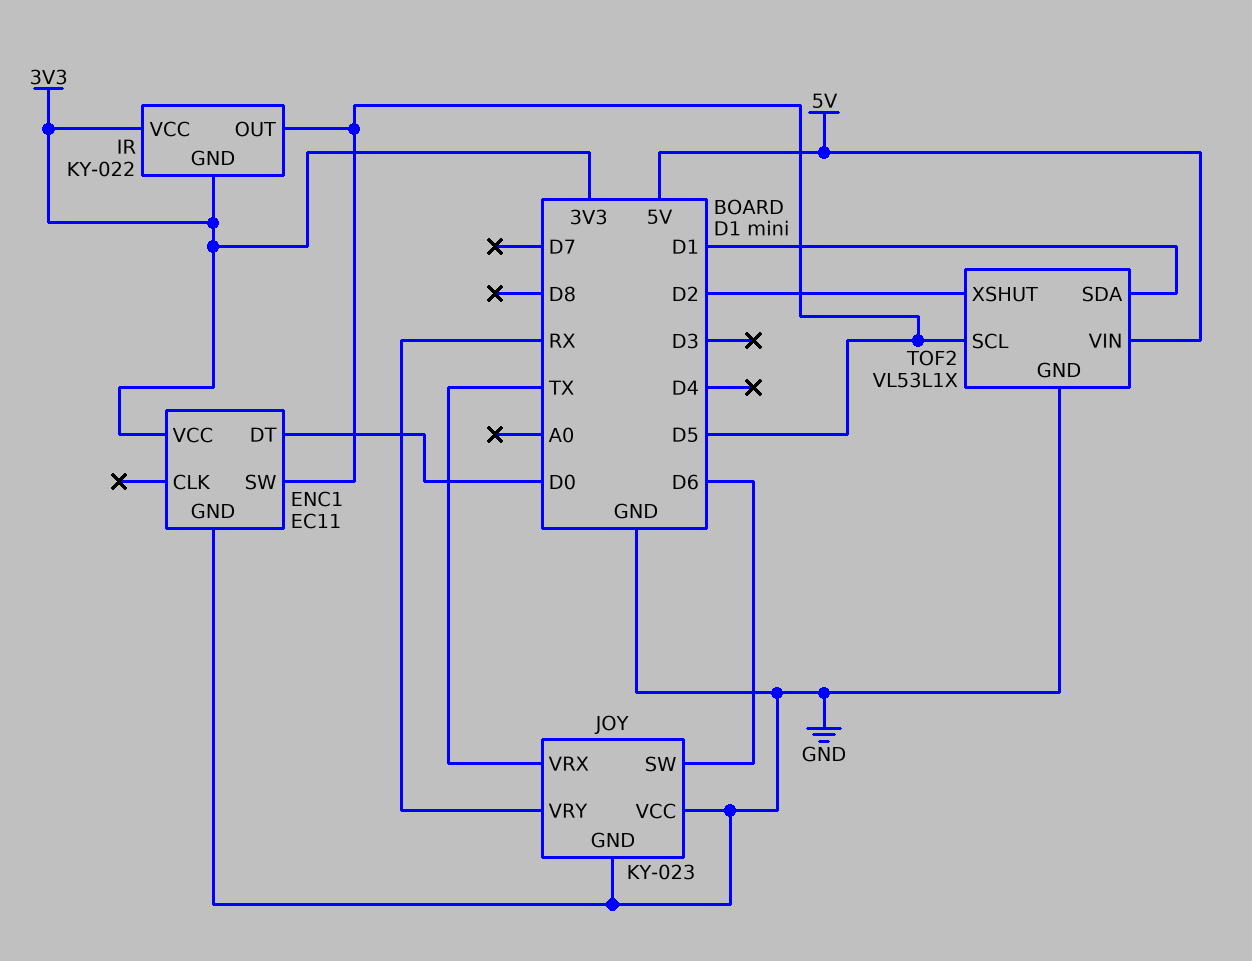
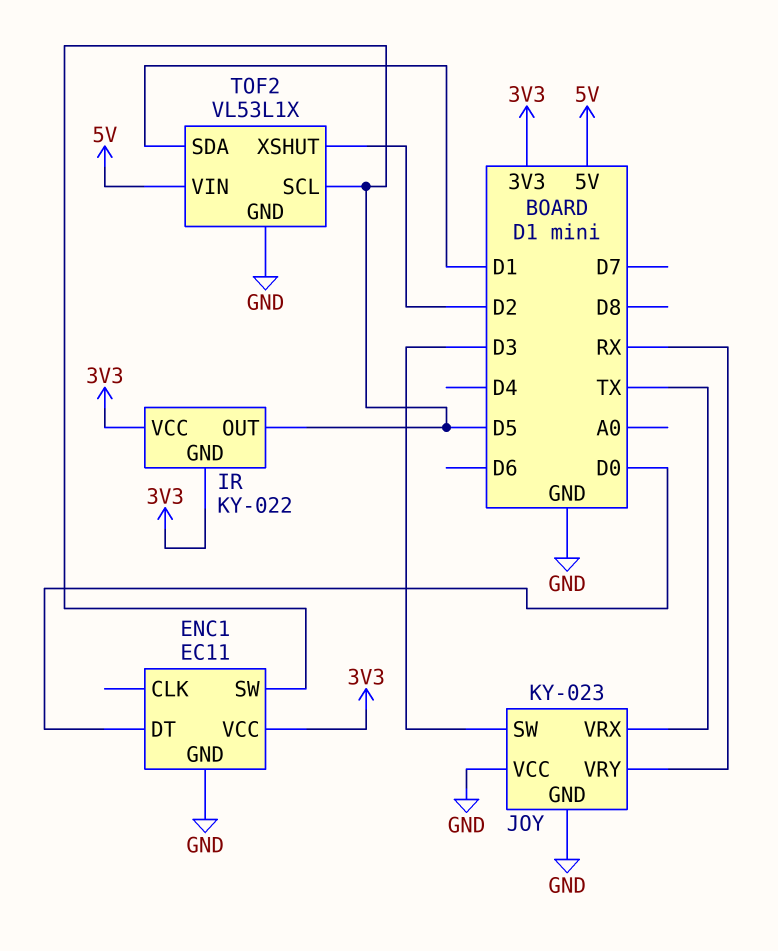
JOY pin SW: D6 -> D3

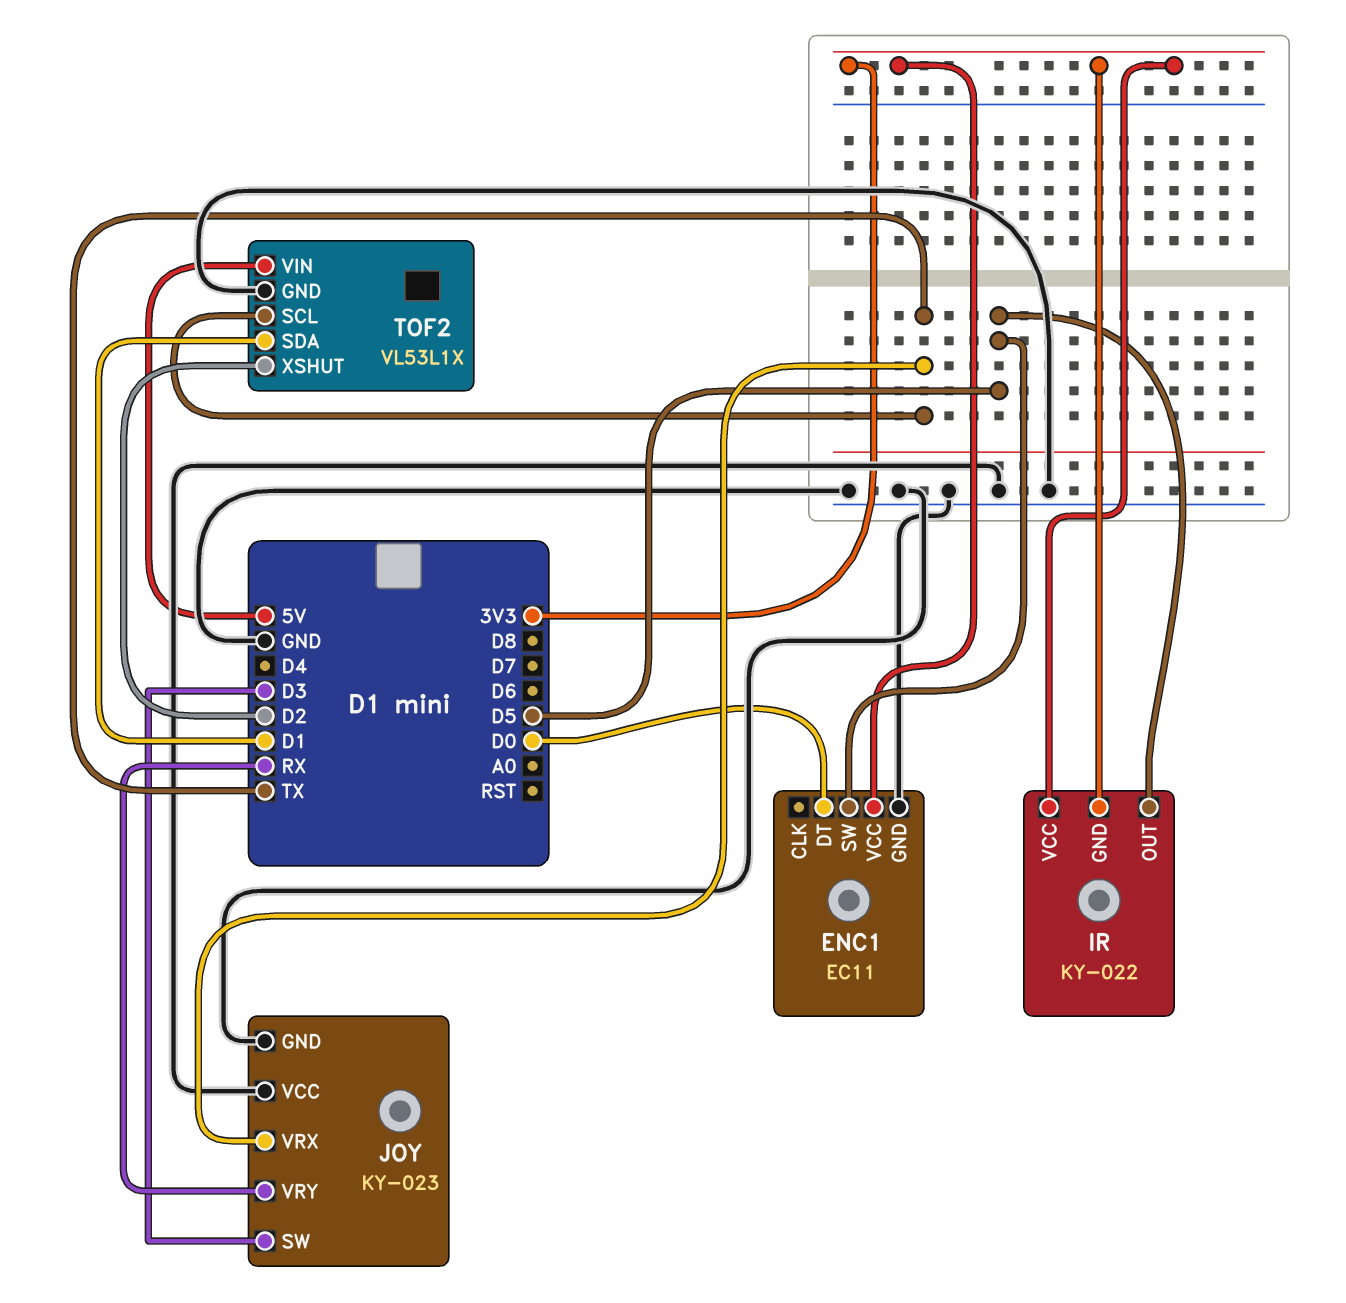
TOF2 pin SCL: D5 -> TX

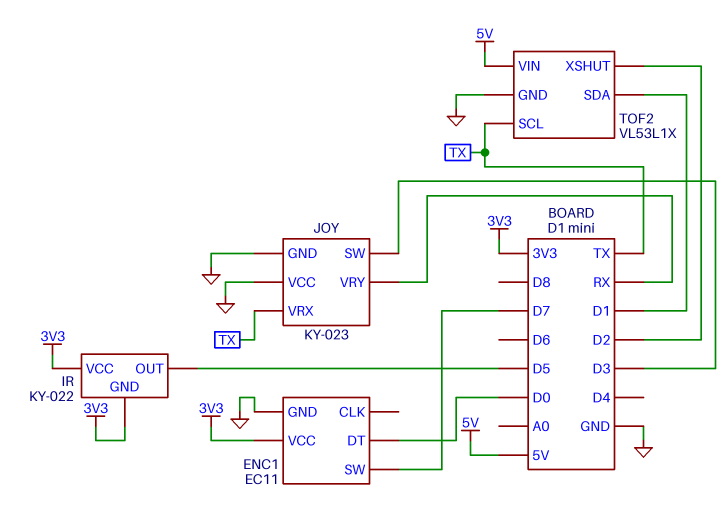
ENC1 pin SW: D5 -> D7

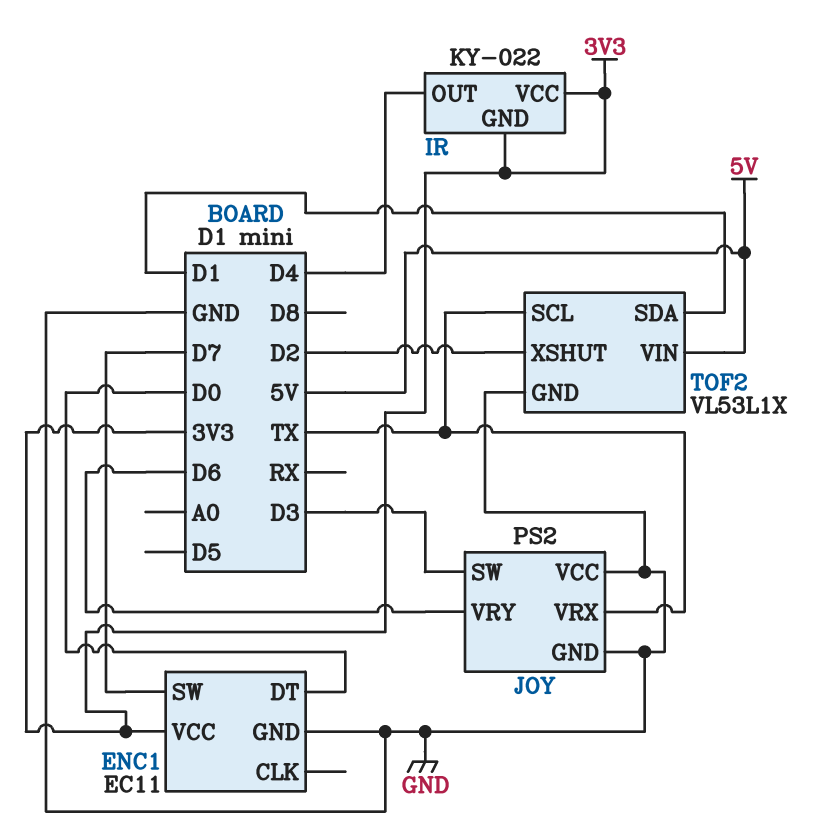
IR pin OUT: D5 -> D4
JOY: KY-023 -> PS2
JOY pin VRY: RX -> D6

